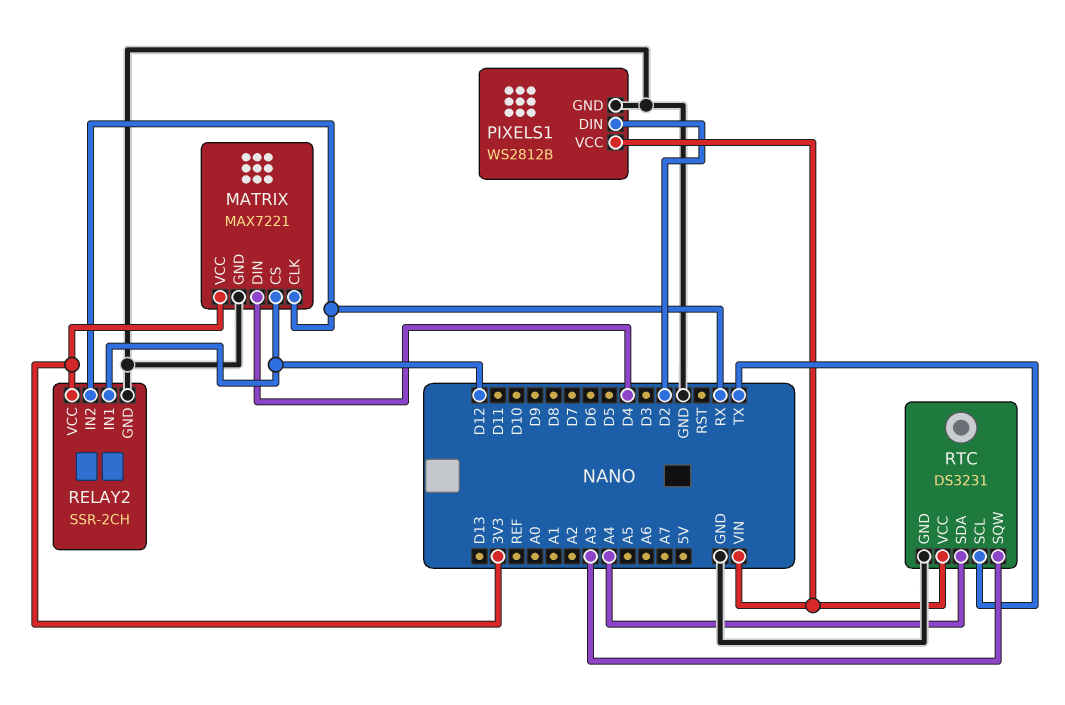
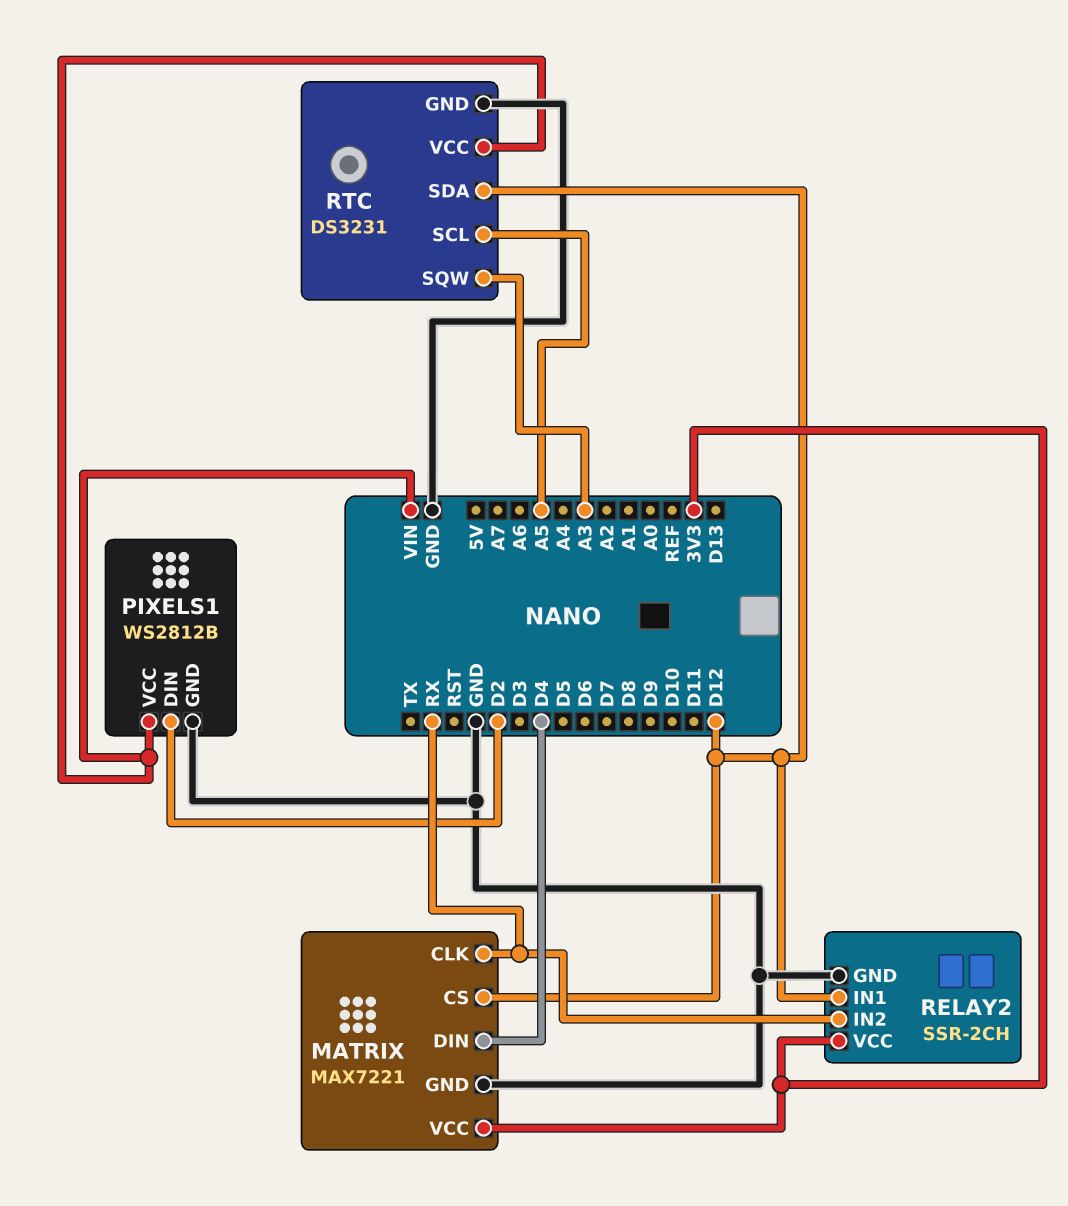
RTC pin SCL: TX -> A5
RTC pin SDA: A4 -> D12

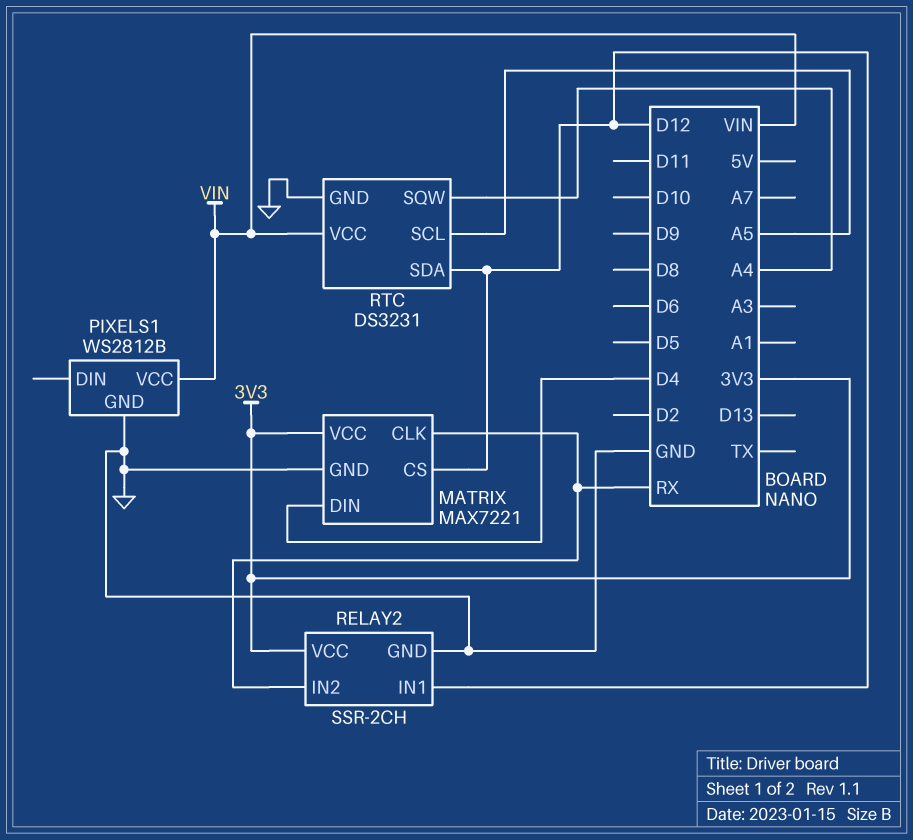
PIXELS1 pin DIN: D2 -> none
RTC pin SQW: A3 -> A4

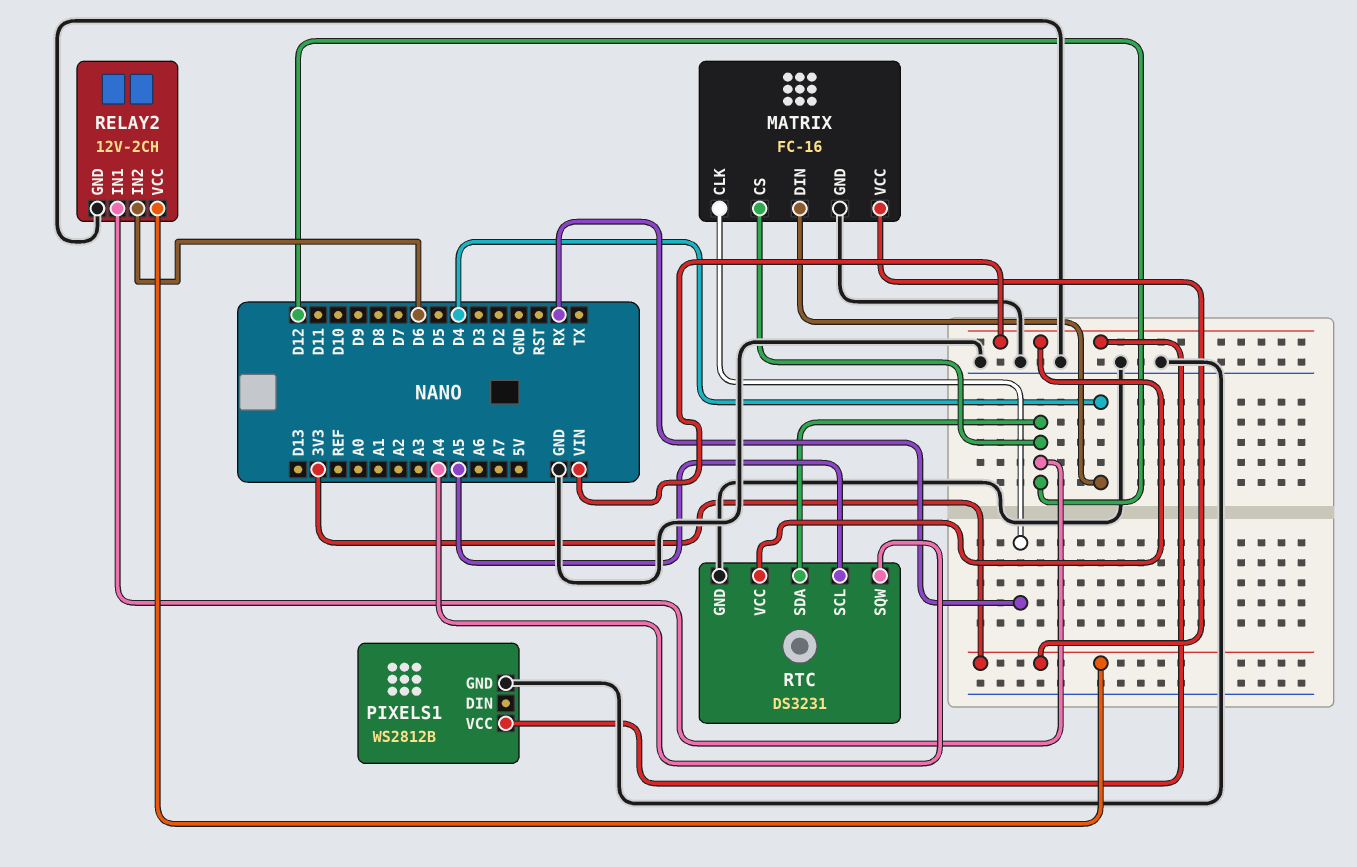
MATRIX: MAX7221 -> FC-16
RELAY2: SSR-2CH -> 12V-2CH
RELAY2 pin IN2: RX -> D6

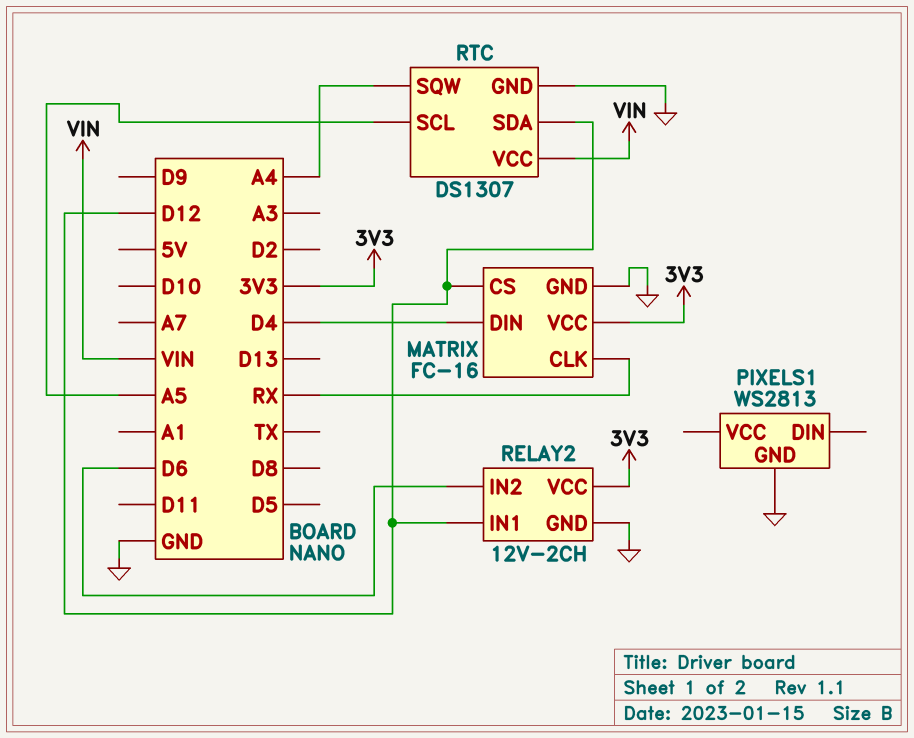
PIXELS1: WS2812B -> WS2813
PIXELS1 pin VCC: VIN -> none
RTC: DS3231 -> DS1307

